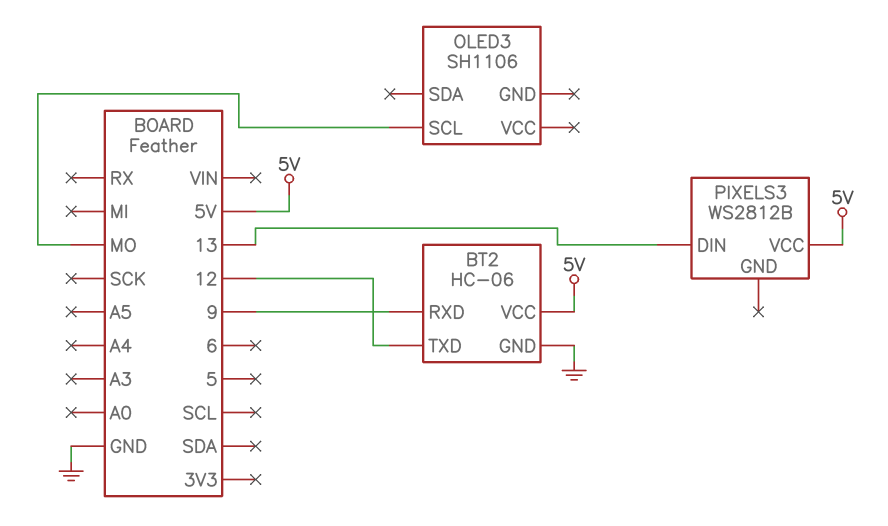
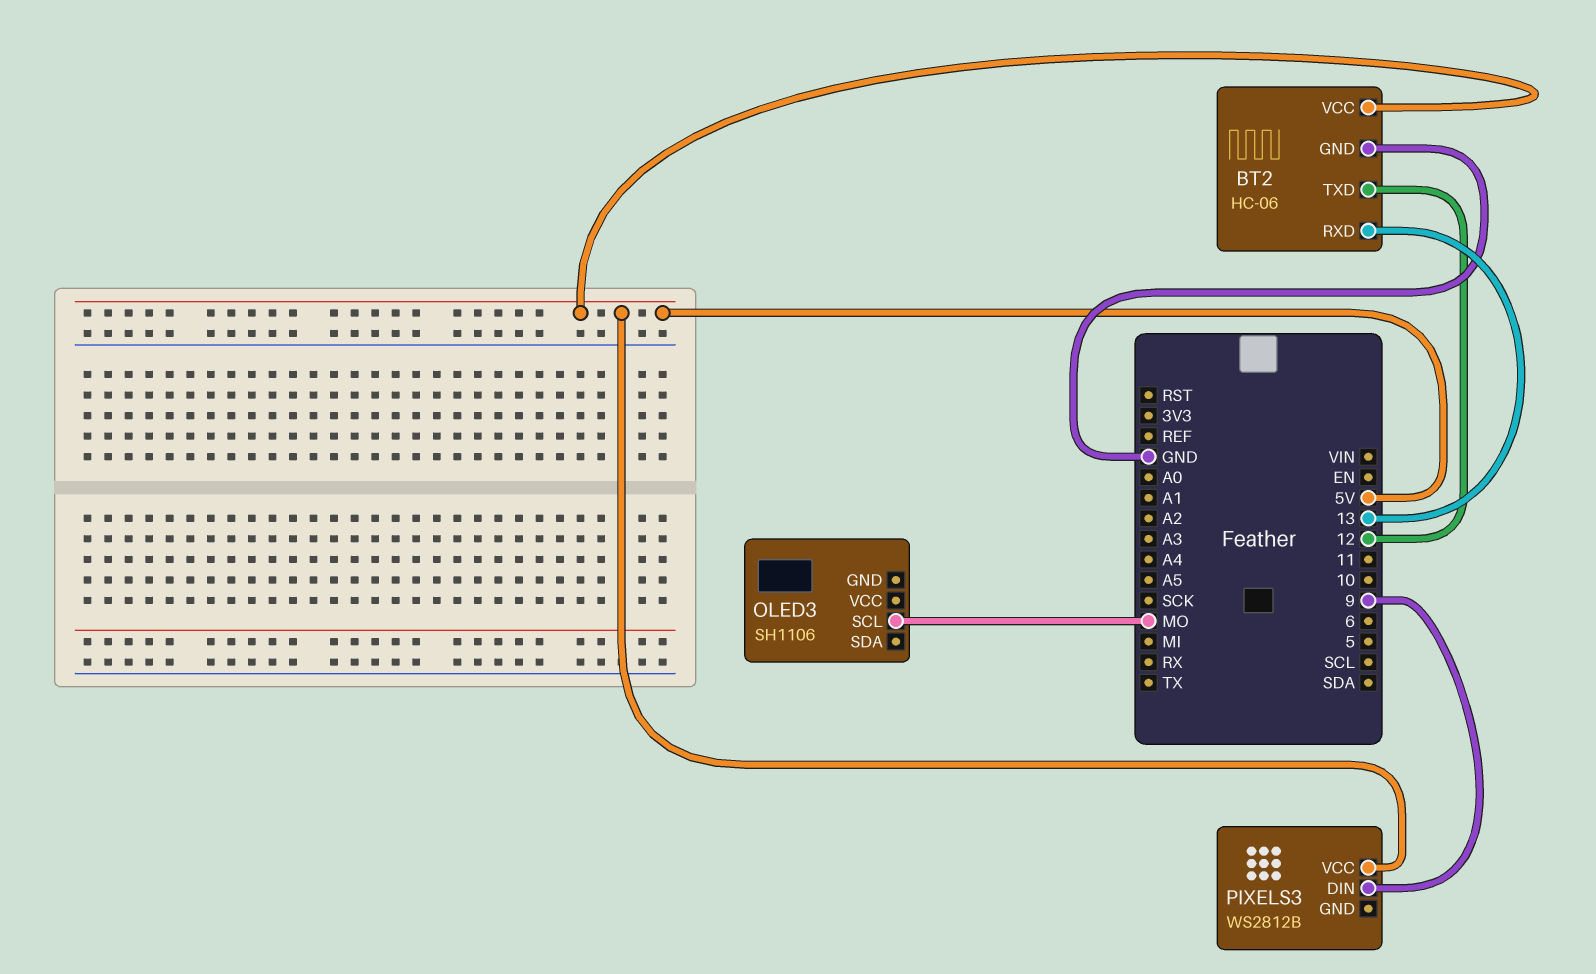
BT2 pin RXD: 9 -> 13
PIXELS3 pin DIN: 13 -> 9

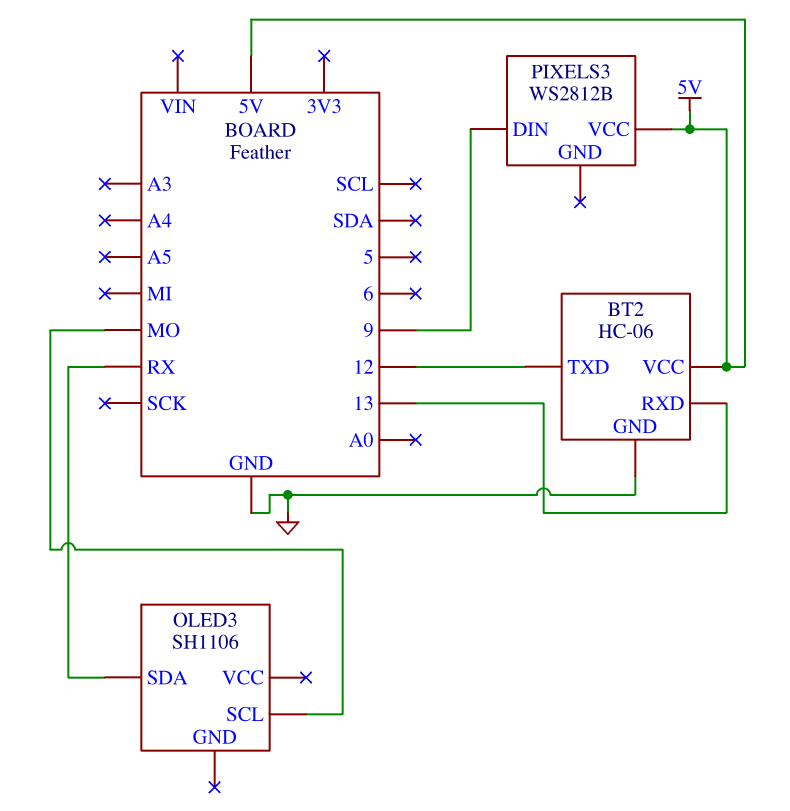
OLED3 pin SDA: none -> RX

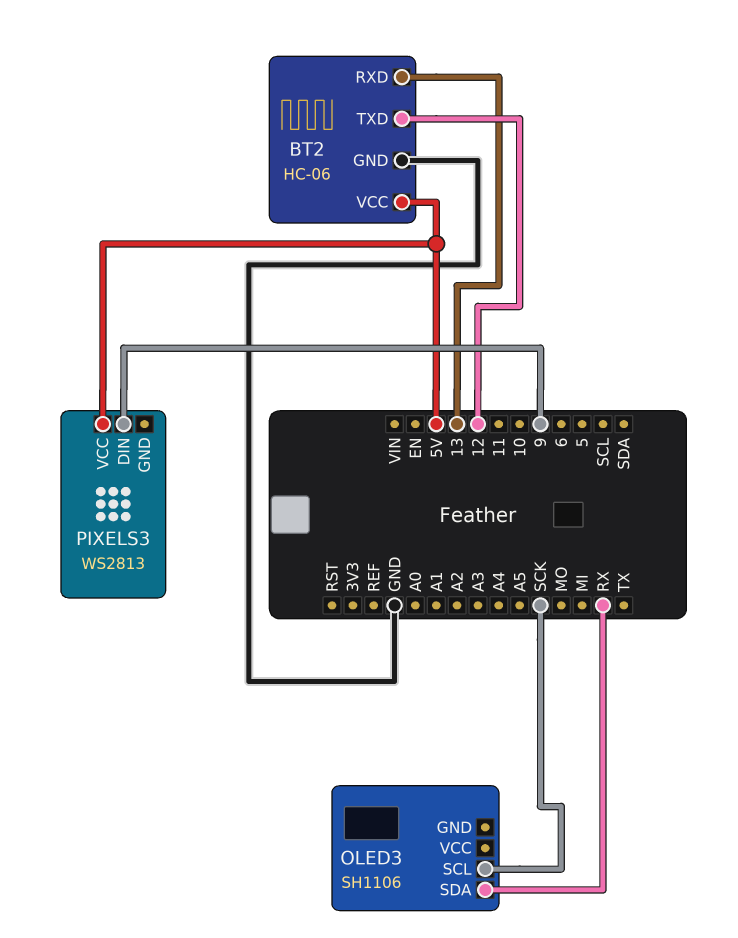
OLED3 pin SCL: MO -> SCK
PIXELS3: WS2812B -> WS2813

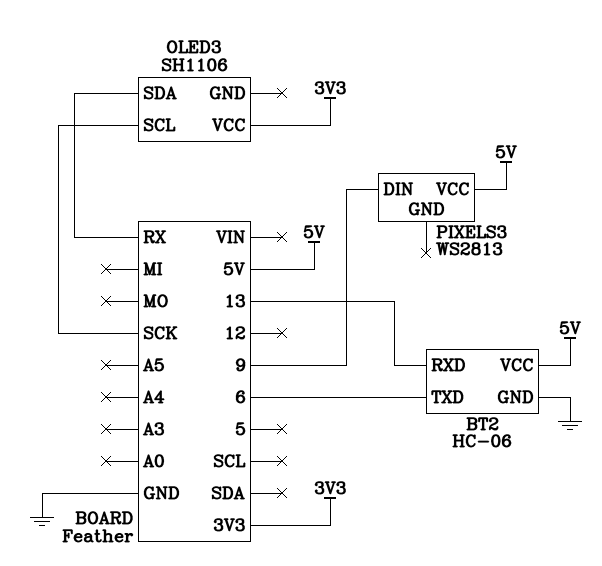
BT2 pin TXD: 12 -> 6
OLED3 pin VCC: none -> 3V3

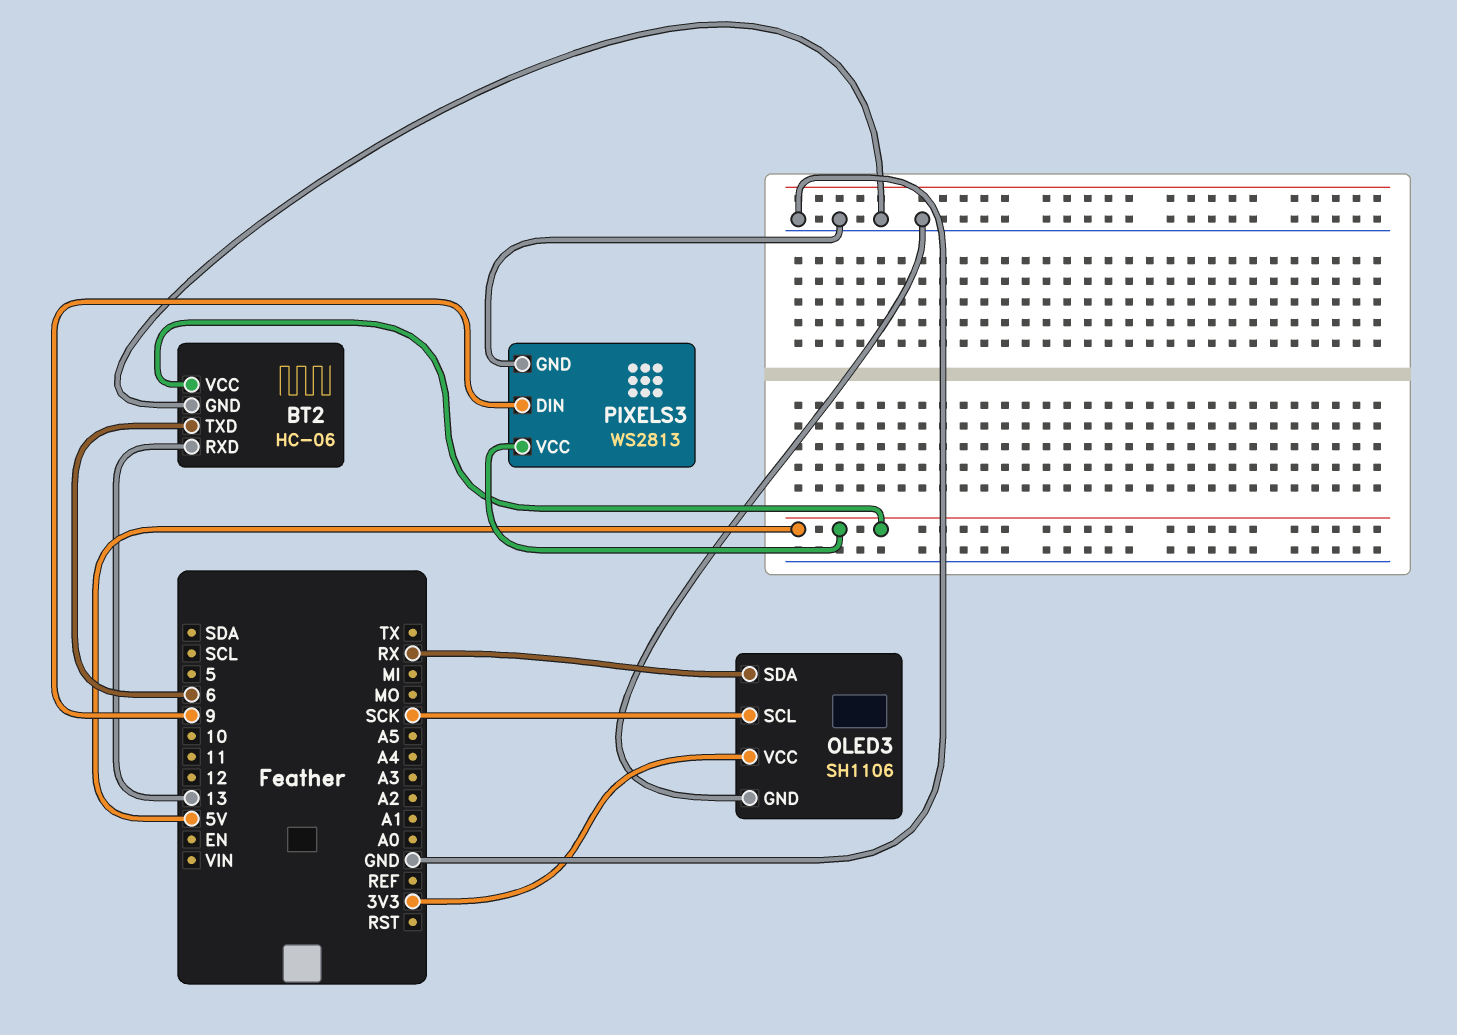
OLED3 pin GND: none -> GND
PIXELS3 pin GND: none -> GND

